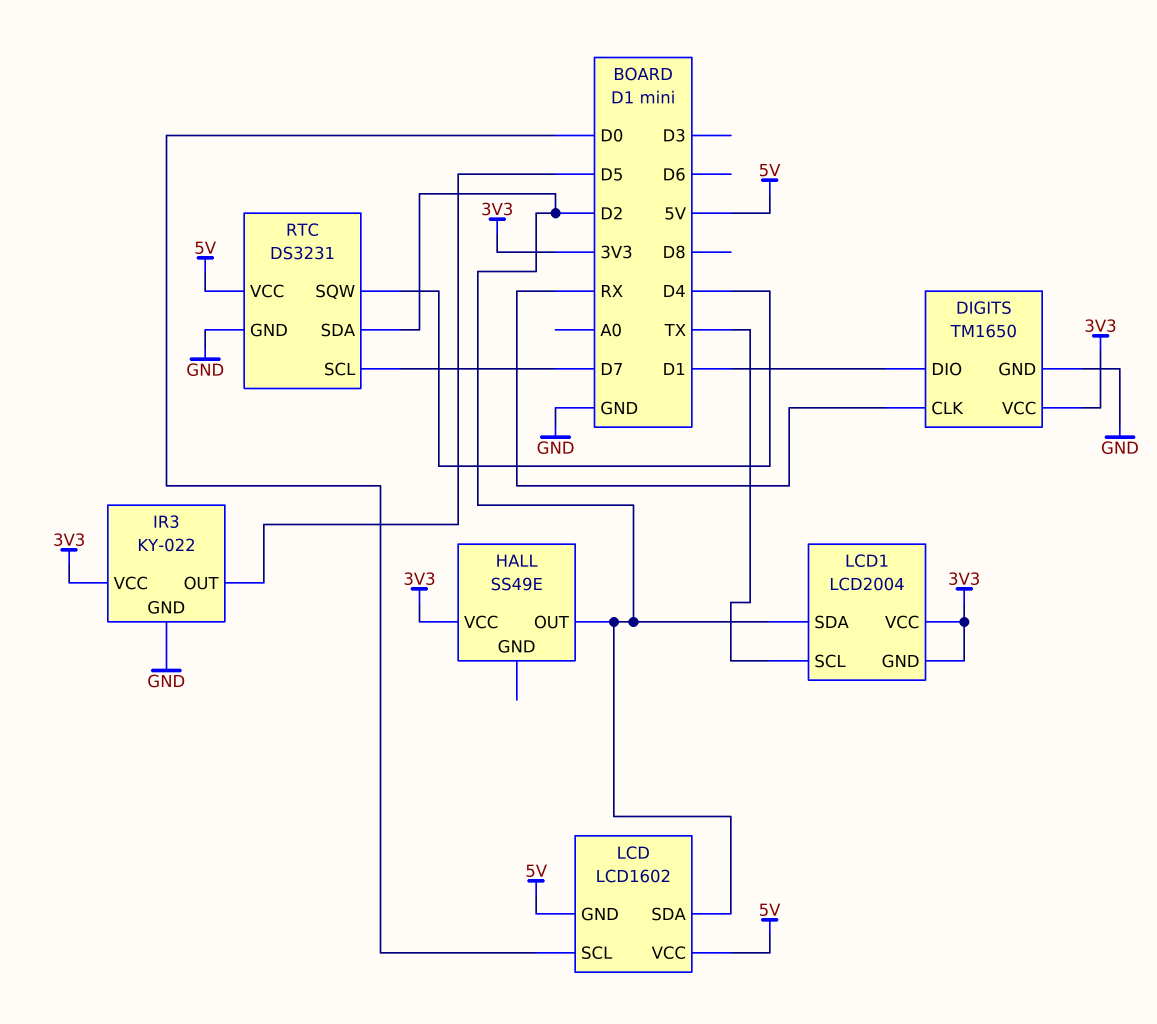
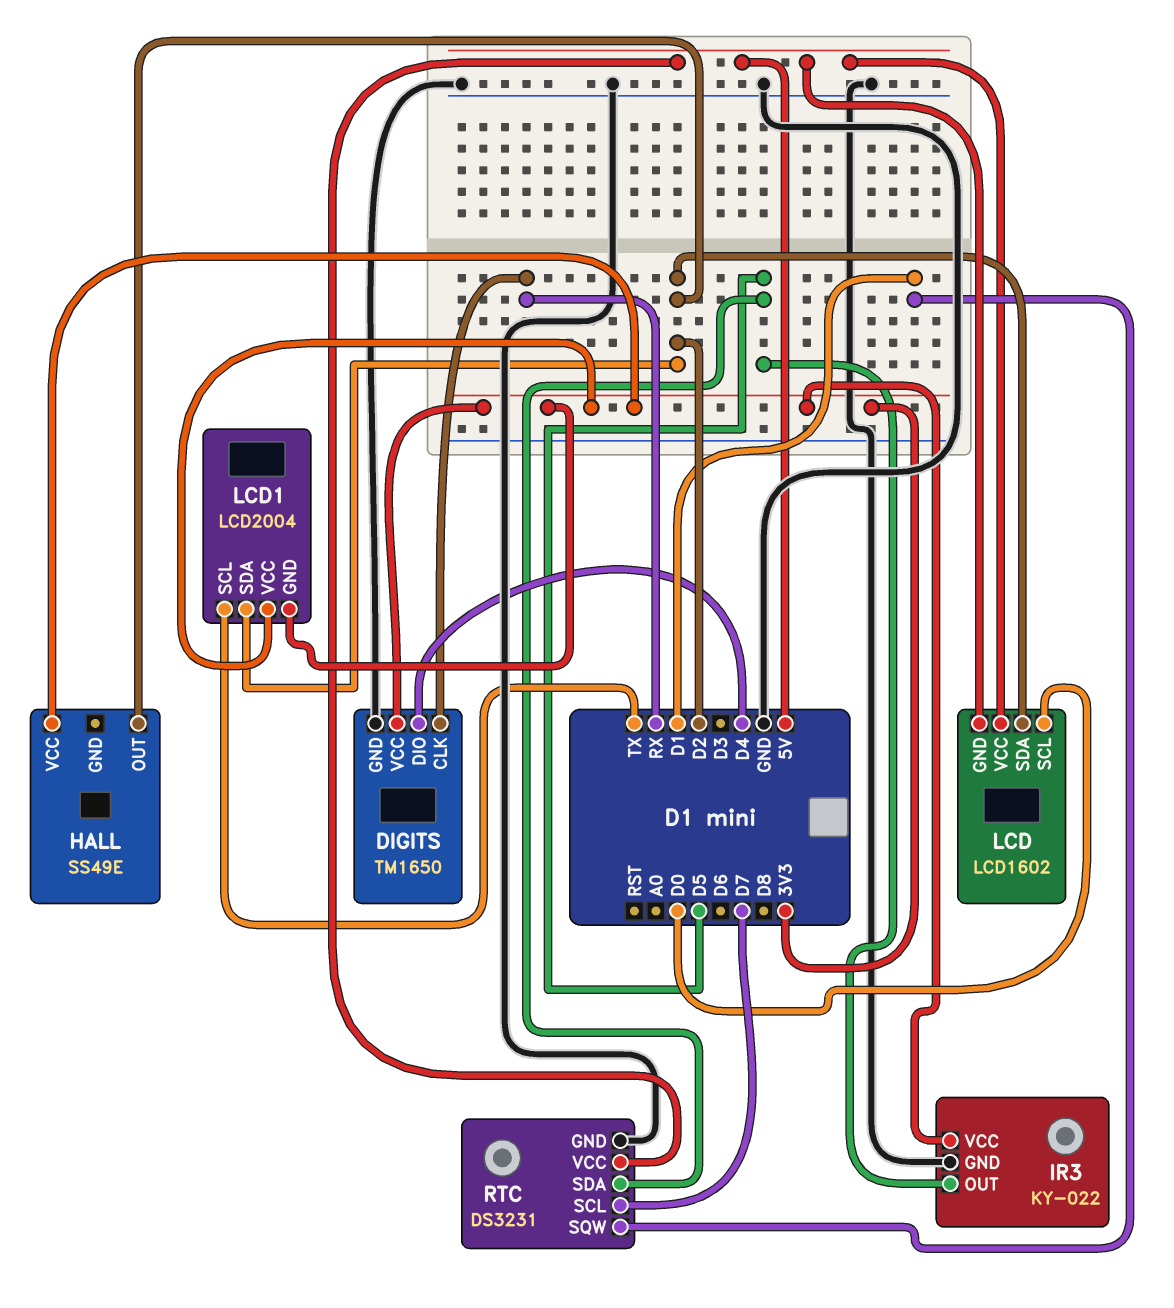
DIGITS pin DIO: D1 -> D4
RTC pin SDA: D2 -> D5
RTC pin SQW: D4 -> D1

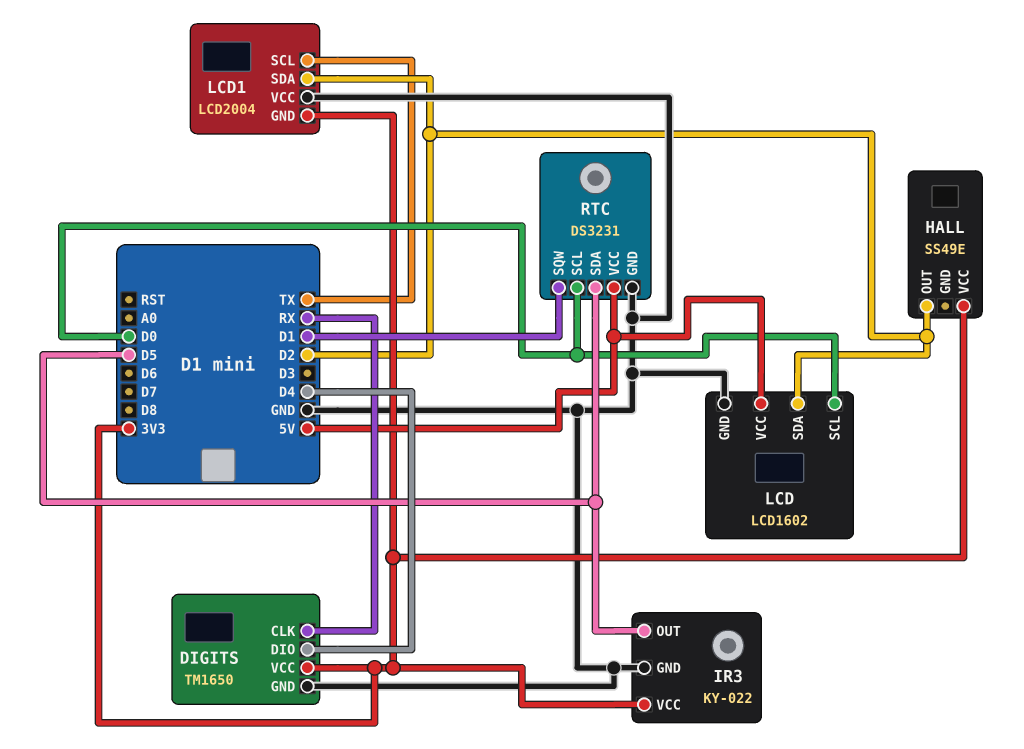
LCD pin GND: 5V -> GND
LCD1 pin VCC: 3V3 -> GND
RTC pin SCL: D7 -> D0

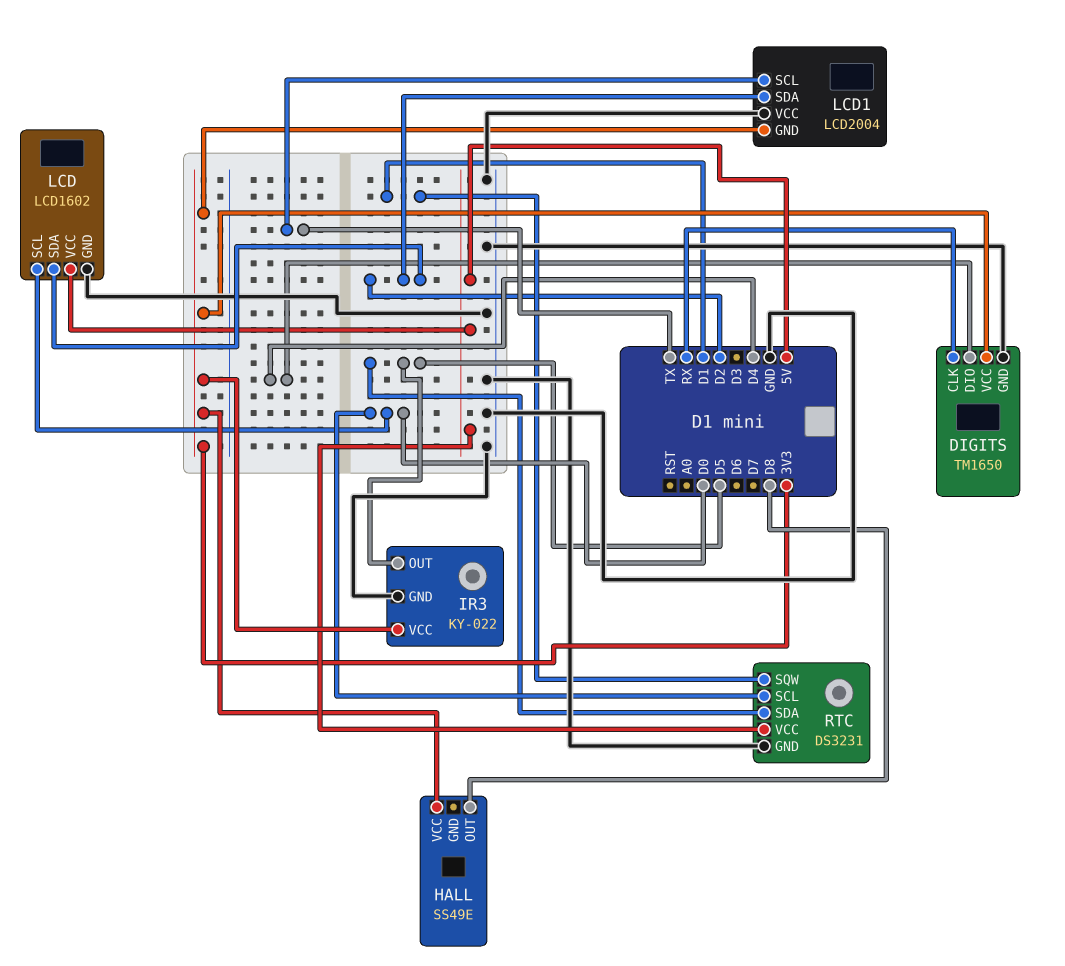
HALL pin OUT: D2 -> D8

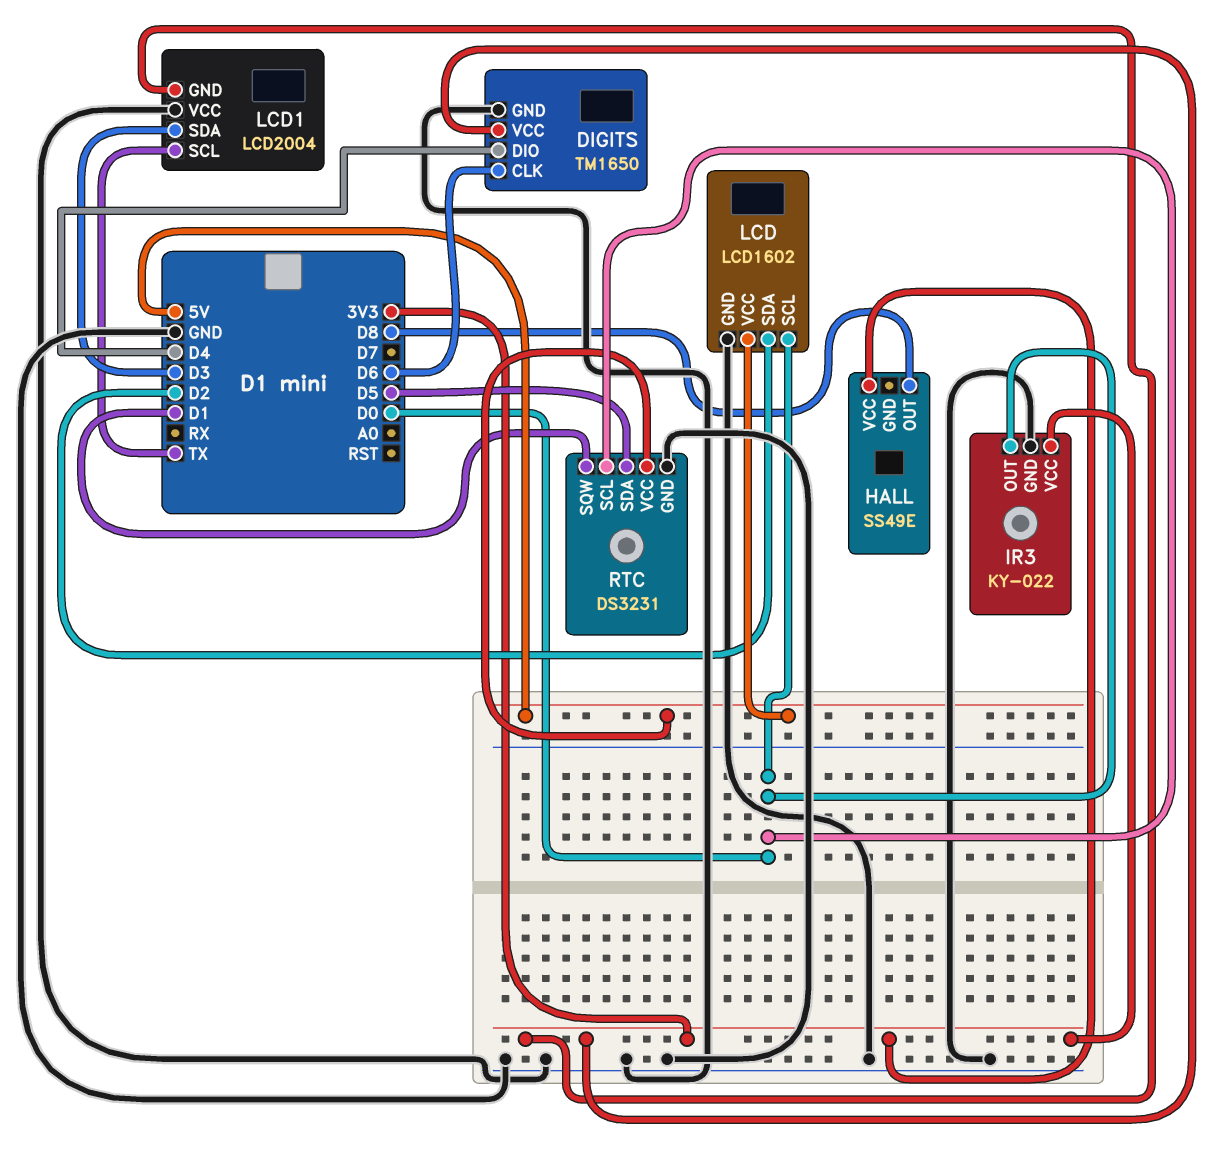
DIGITS pin CLK: RX -> D6
IR3 pin OUT: D5 -> D0
LCD1 pin SDA: D2 -> D3

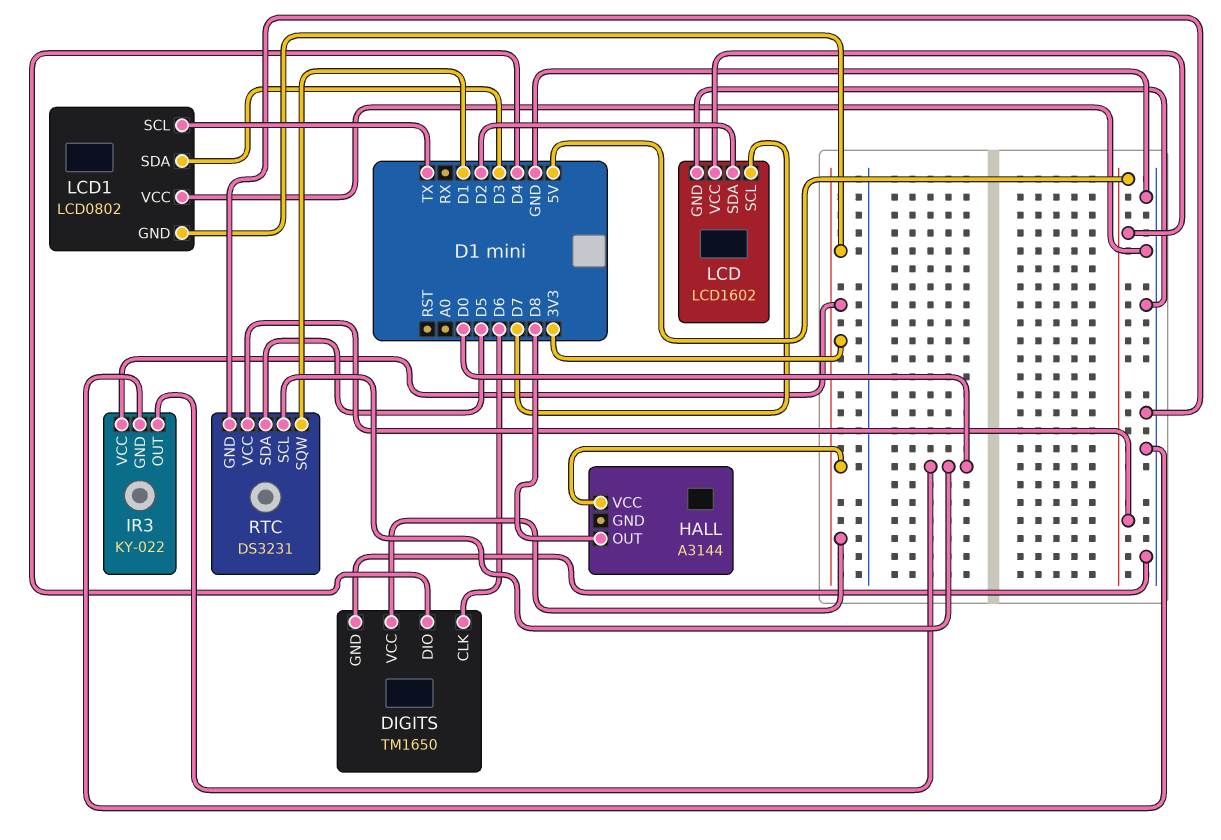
HALL: SS49E -> A3144
LCD pin SCL: D0 -> D7
LCD1: LCD2004 -> LCD0802

